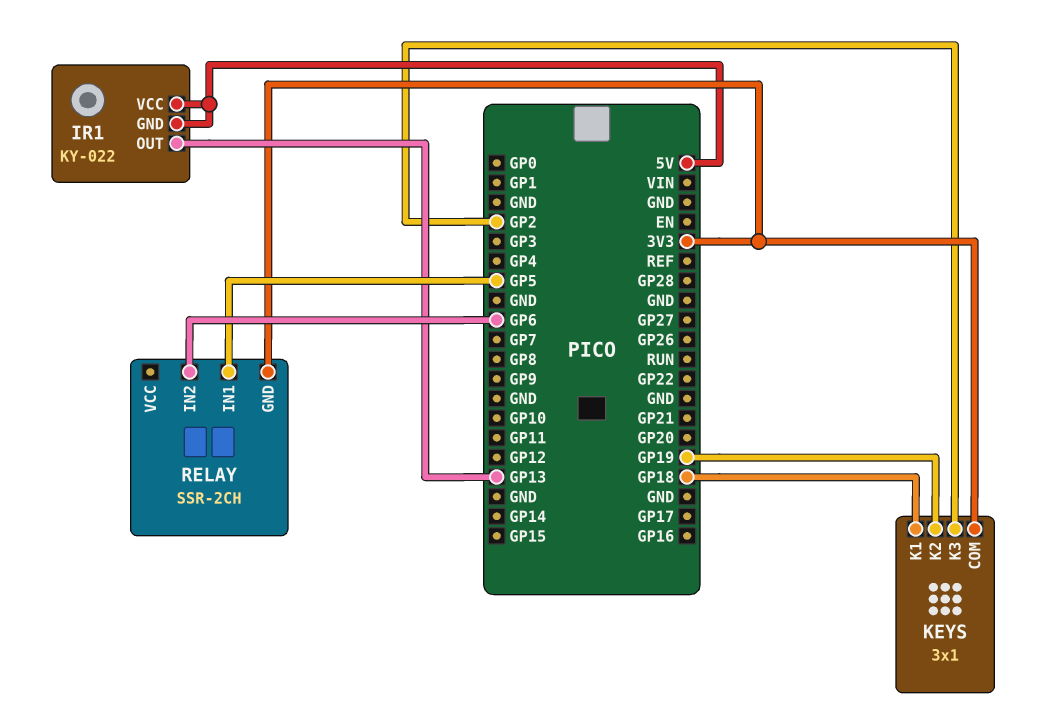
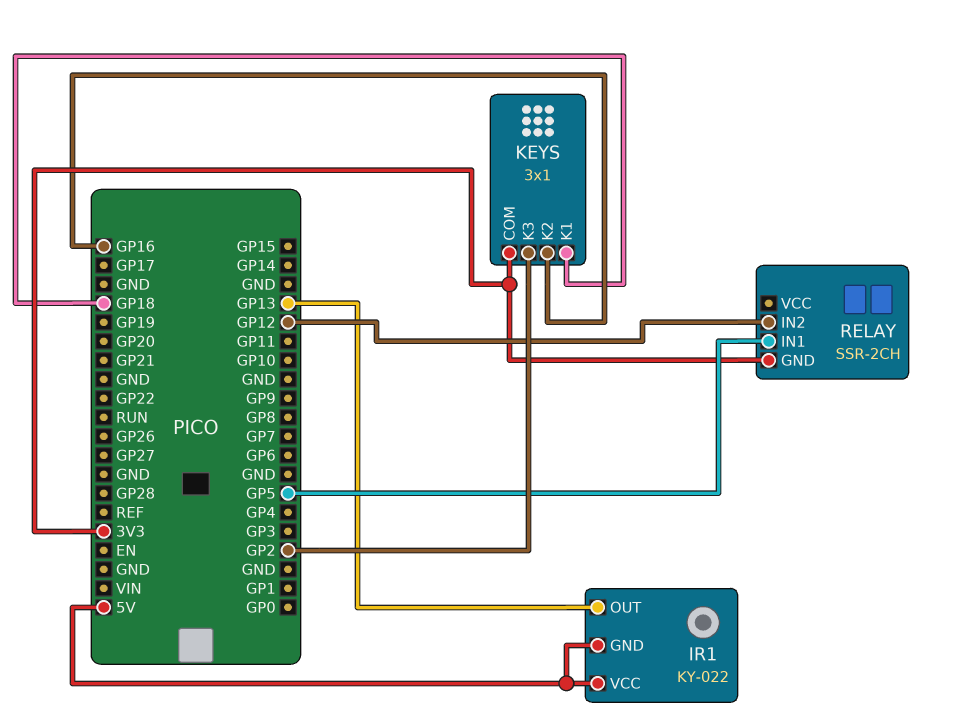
KEYS pin K2: GP19 -> GP16
RELAY pin IN2: GP6 -> GP12

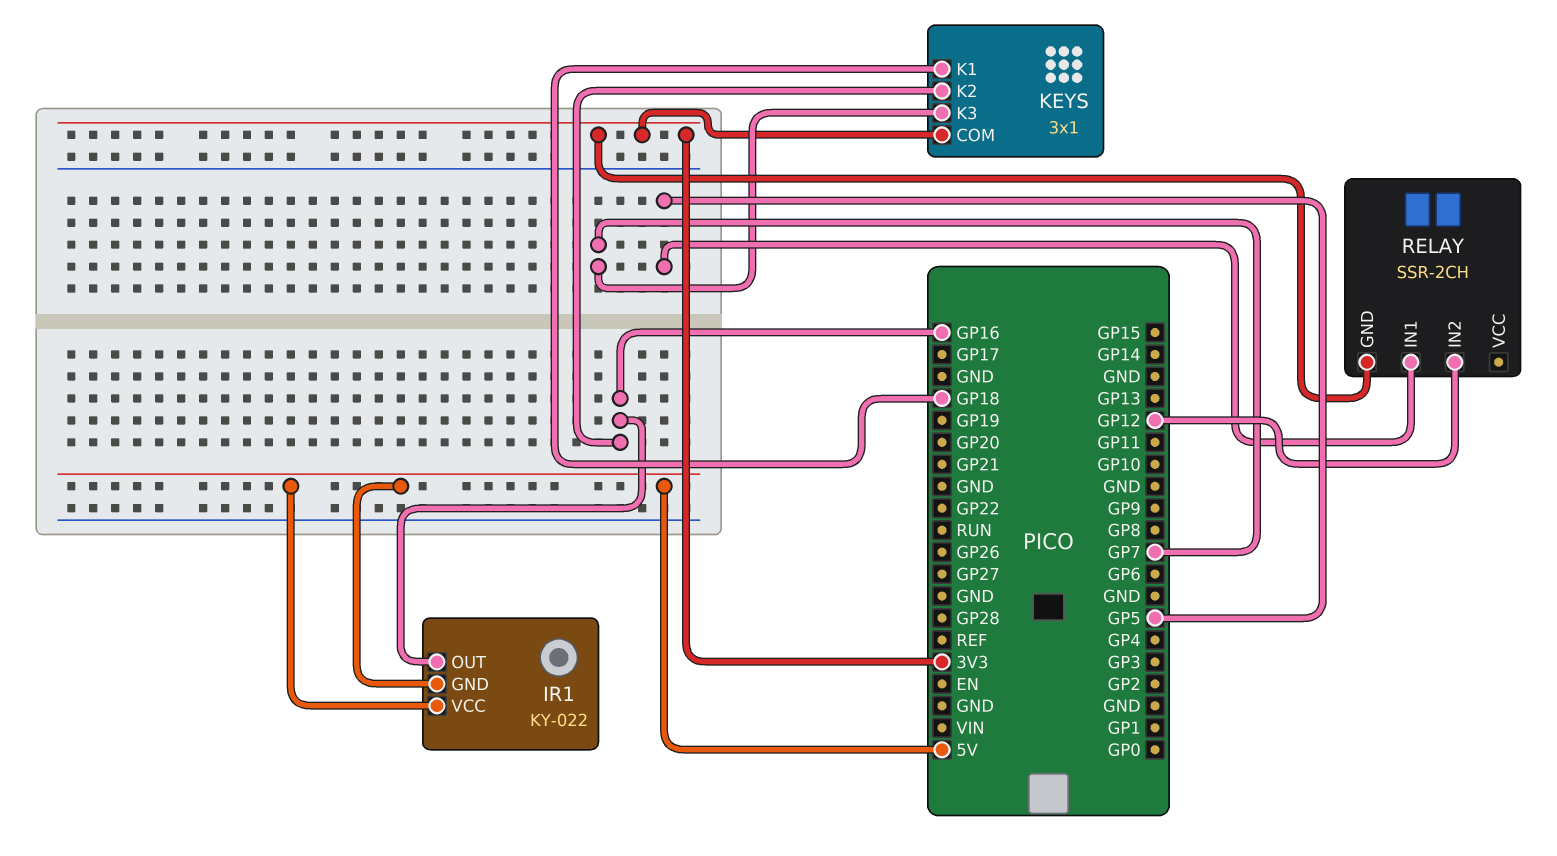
IR1 pin OUT: GP13 -> GP16
KEYS pin K3: GP2 -> GP7

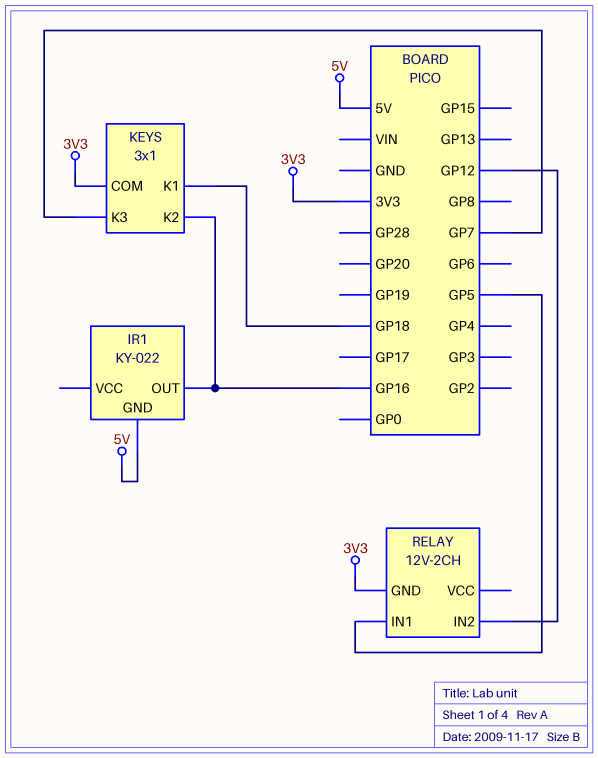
IR1 pin VCC: 5V -> none
RELAY: SSR-2CH -> 12V-2CH

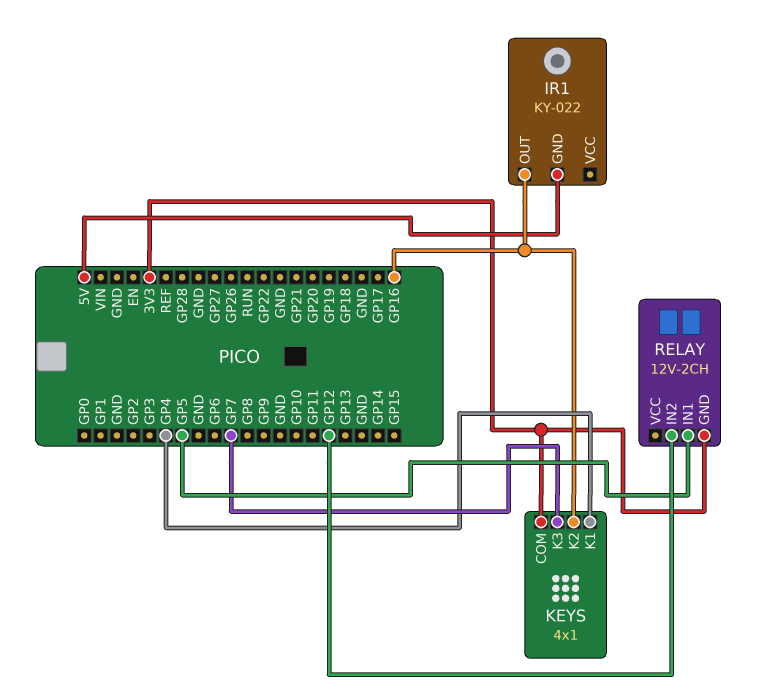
KEYS: 3x1 -> 4x1
KEYS pin K1: GP18 -> GP4

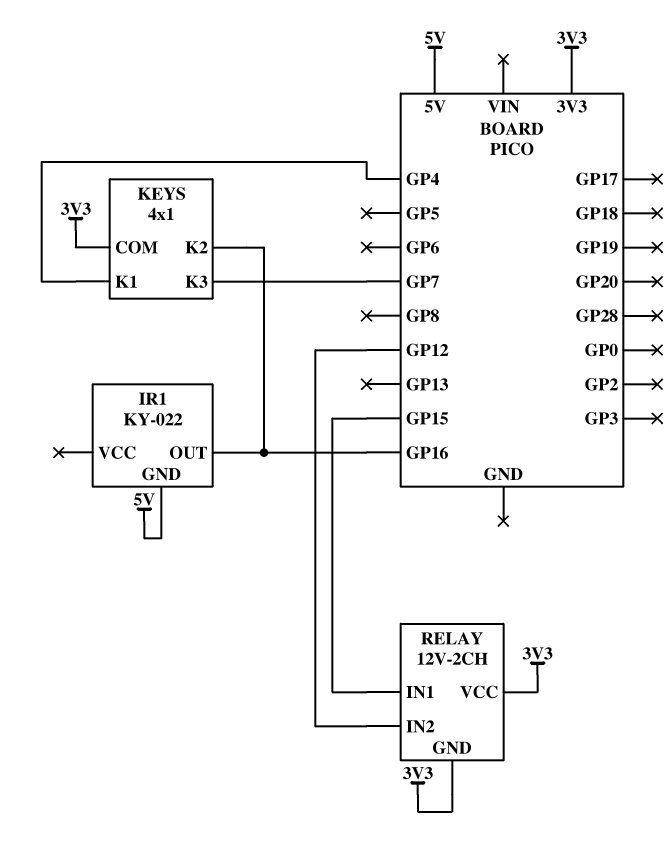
RELAY pin IN1: GP5 -> GP15
RELAY pin VCC: none -> 3V3

